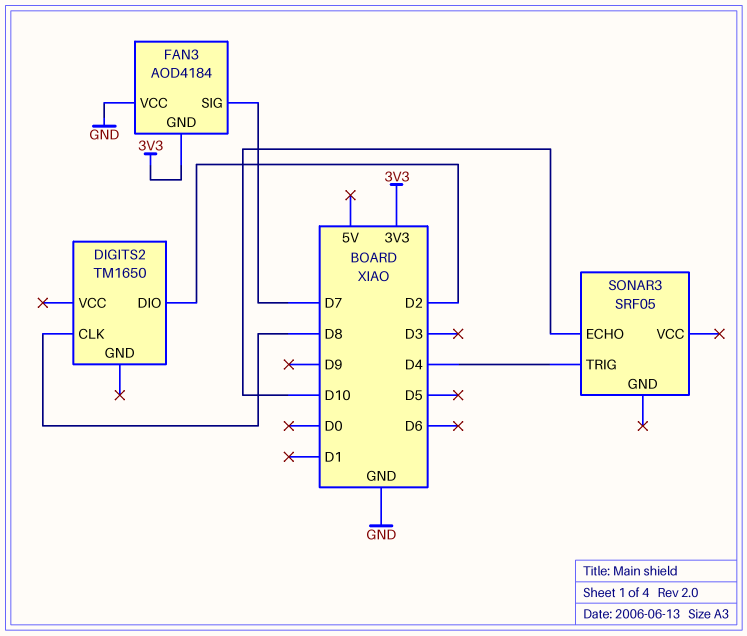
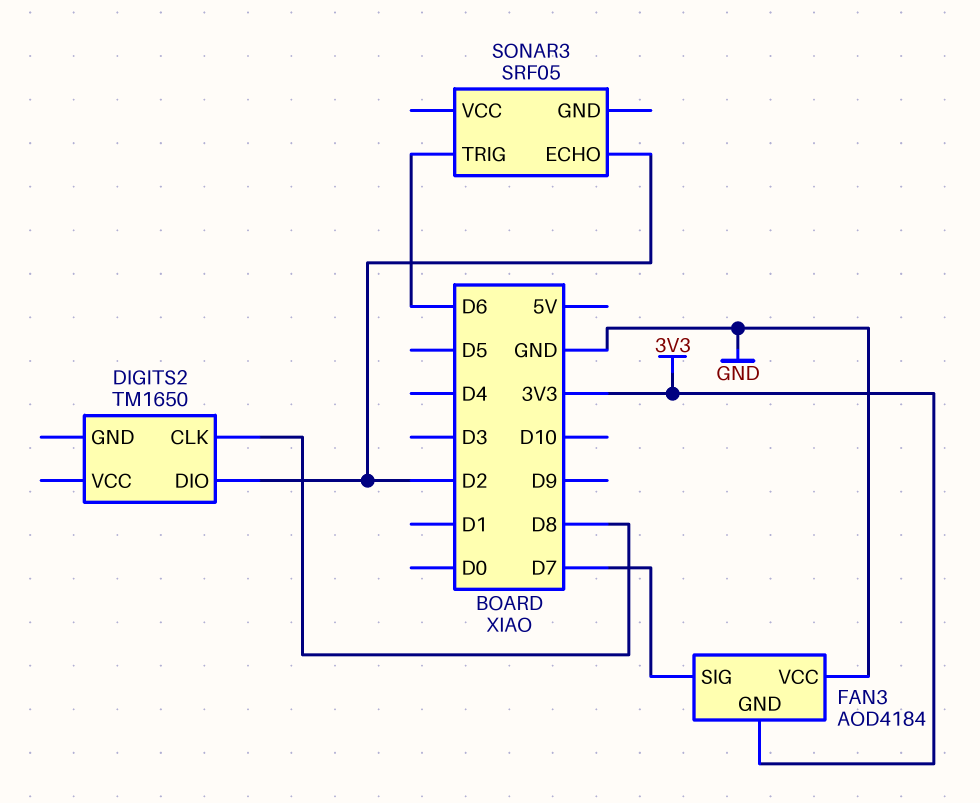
SONAR3 pin ECHO: D10 -> D2
SONAR3 pin TRIG: D4 -> D6

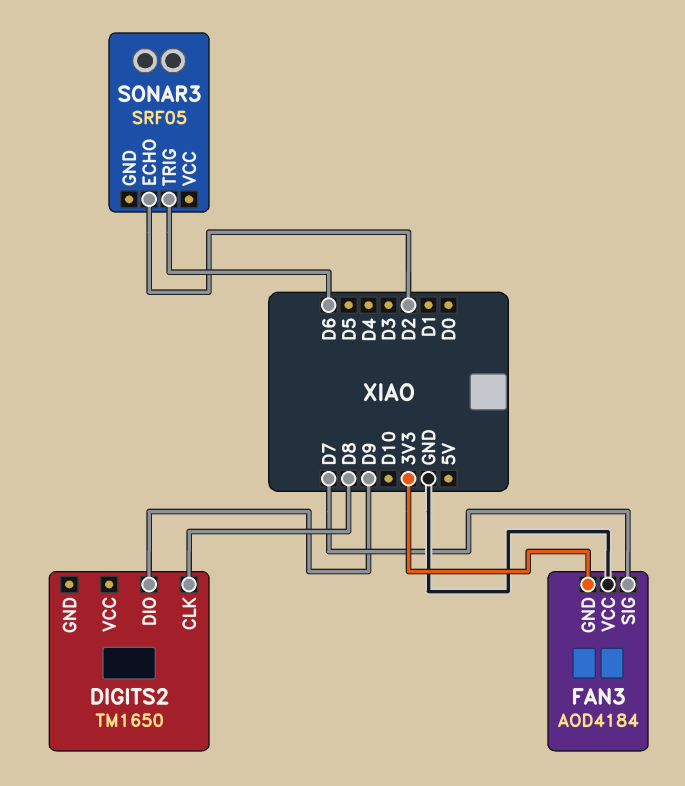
DIGITS2 pin DIO: D2 -> D9

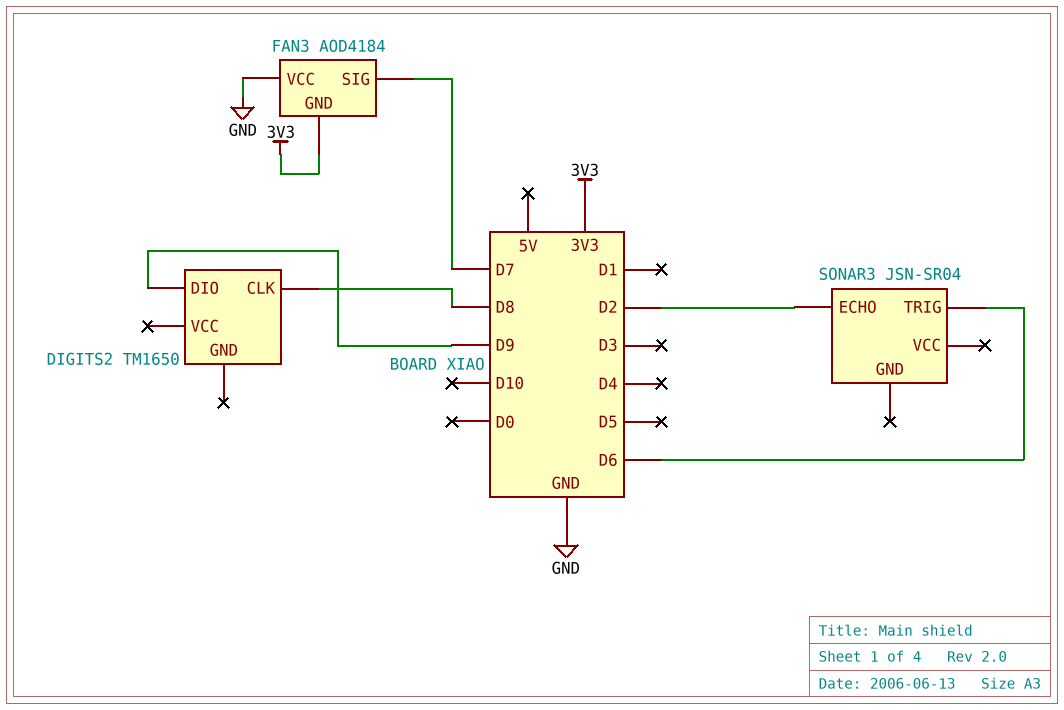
SONAR3: SRF05 -> JSN-SR04

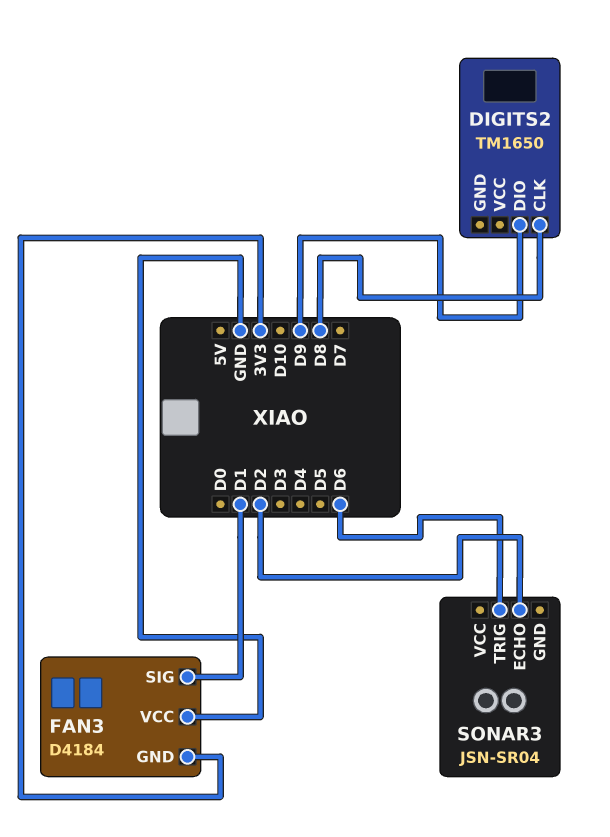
FAN3: AOD4184 -> D4184
FAN3 pin SIG: D7 -> D1

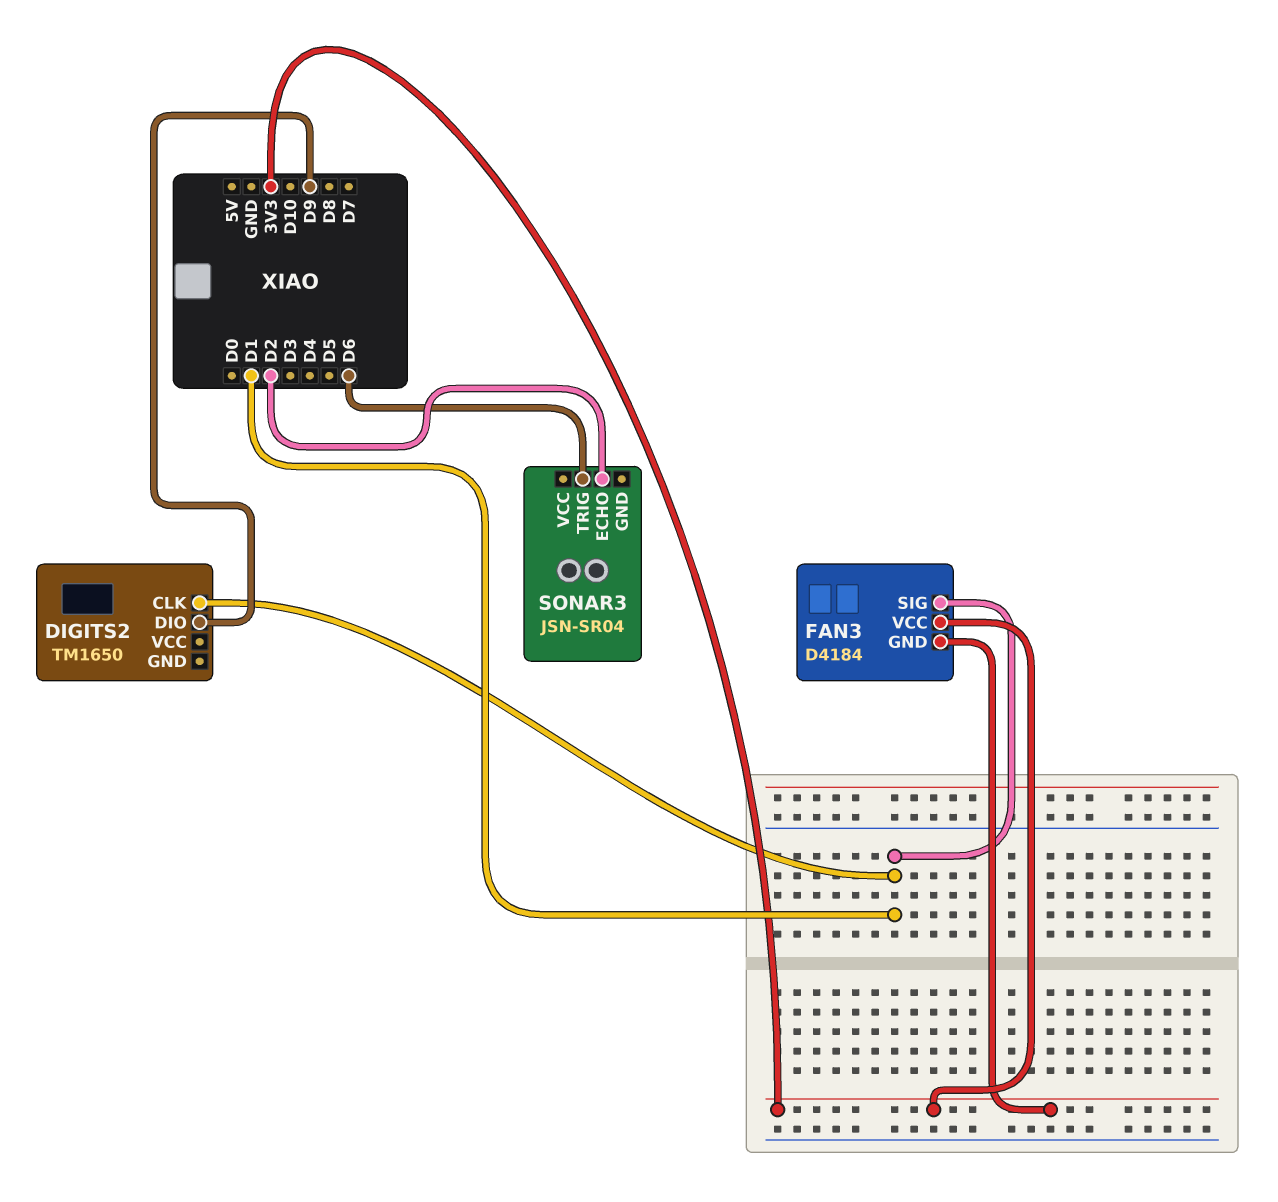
DIGITS2 pin CLK: D8 -> D1
FAN3 pin VCC: GND -> 3V3

